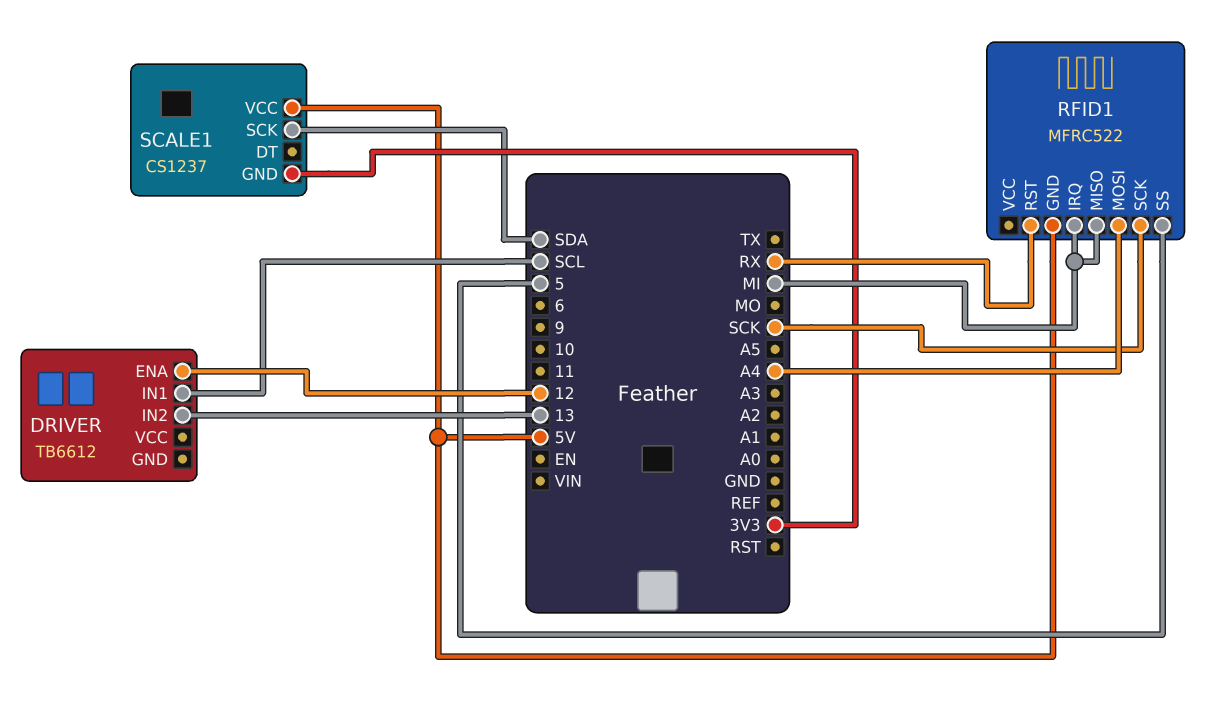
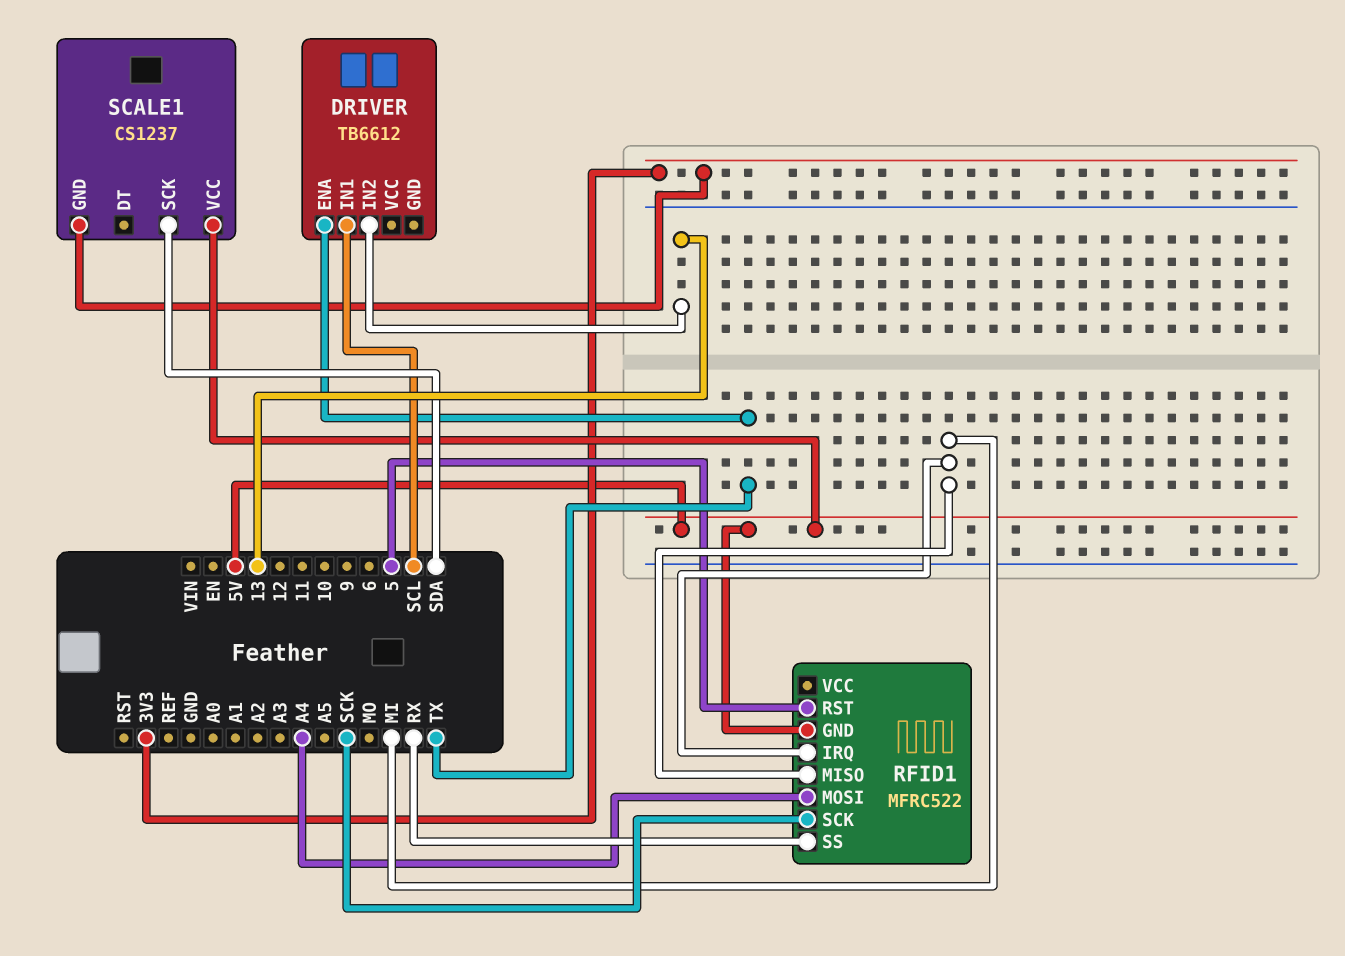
DRIVER pin ENA: 12 -> TX
RFID1 pin RST: RX -> 5
RFID1 pin SS: 5 -> RX

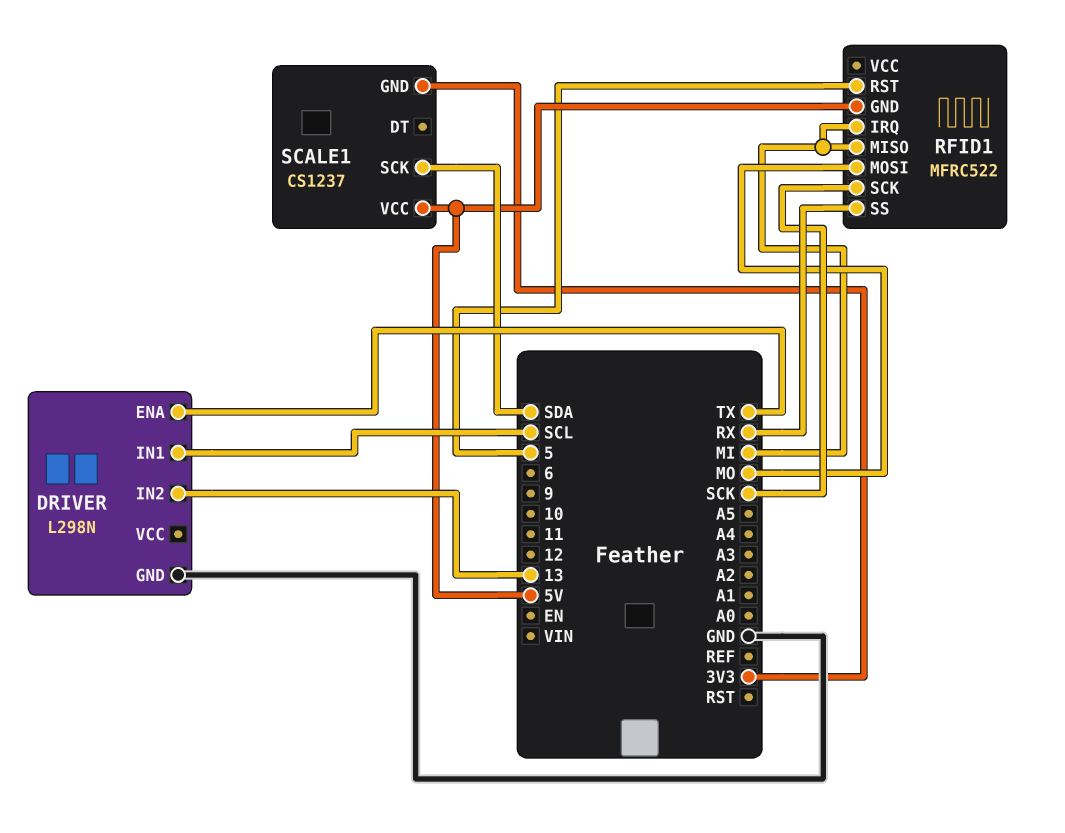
DRIVER: TB6612 -> L298N
DRIVER pin GND: none -> GND
RFID1 pin MOSI: A4 -> MO

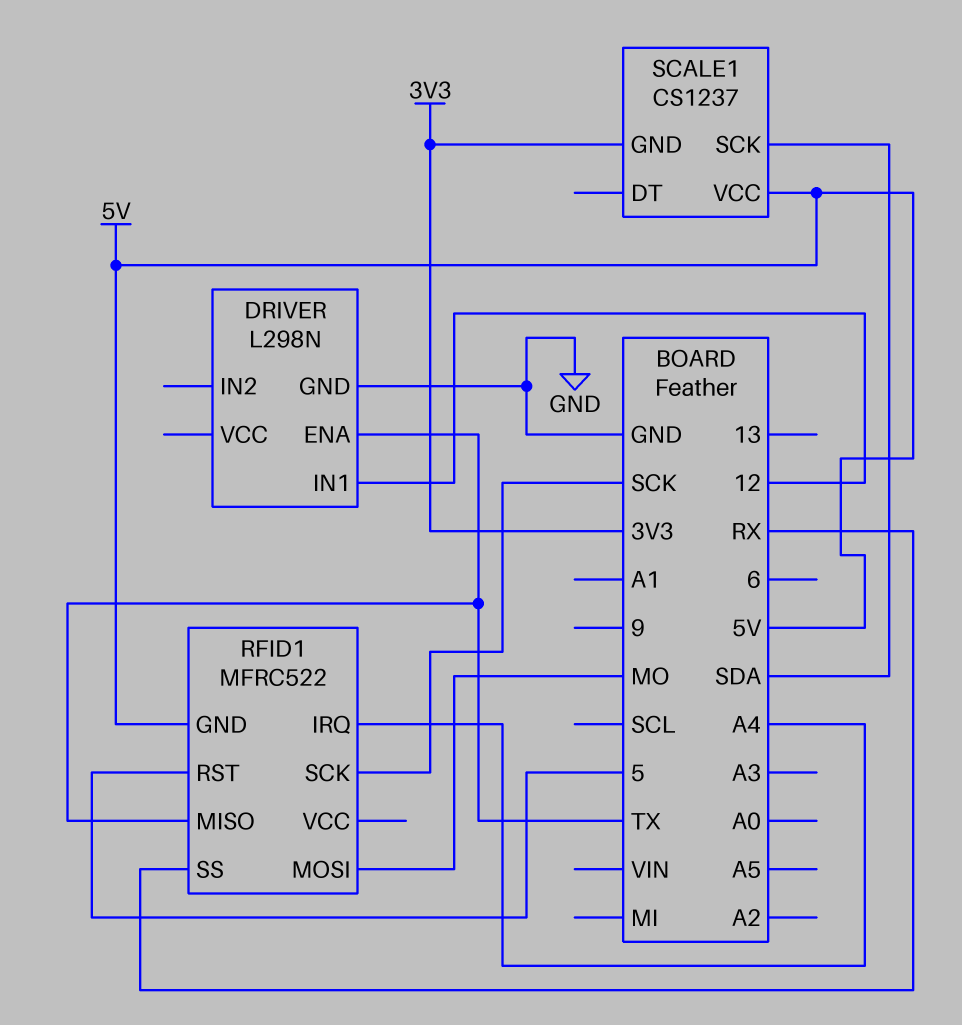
DRIVER pin IN1: SCL -> 12
DRIVER pin IN2: 13 -> none
RFID1 pin IRQ: MI -> A4
RFID1 pin MISO: MI -> TX

